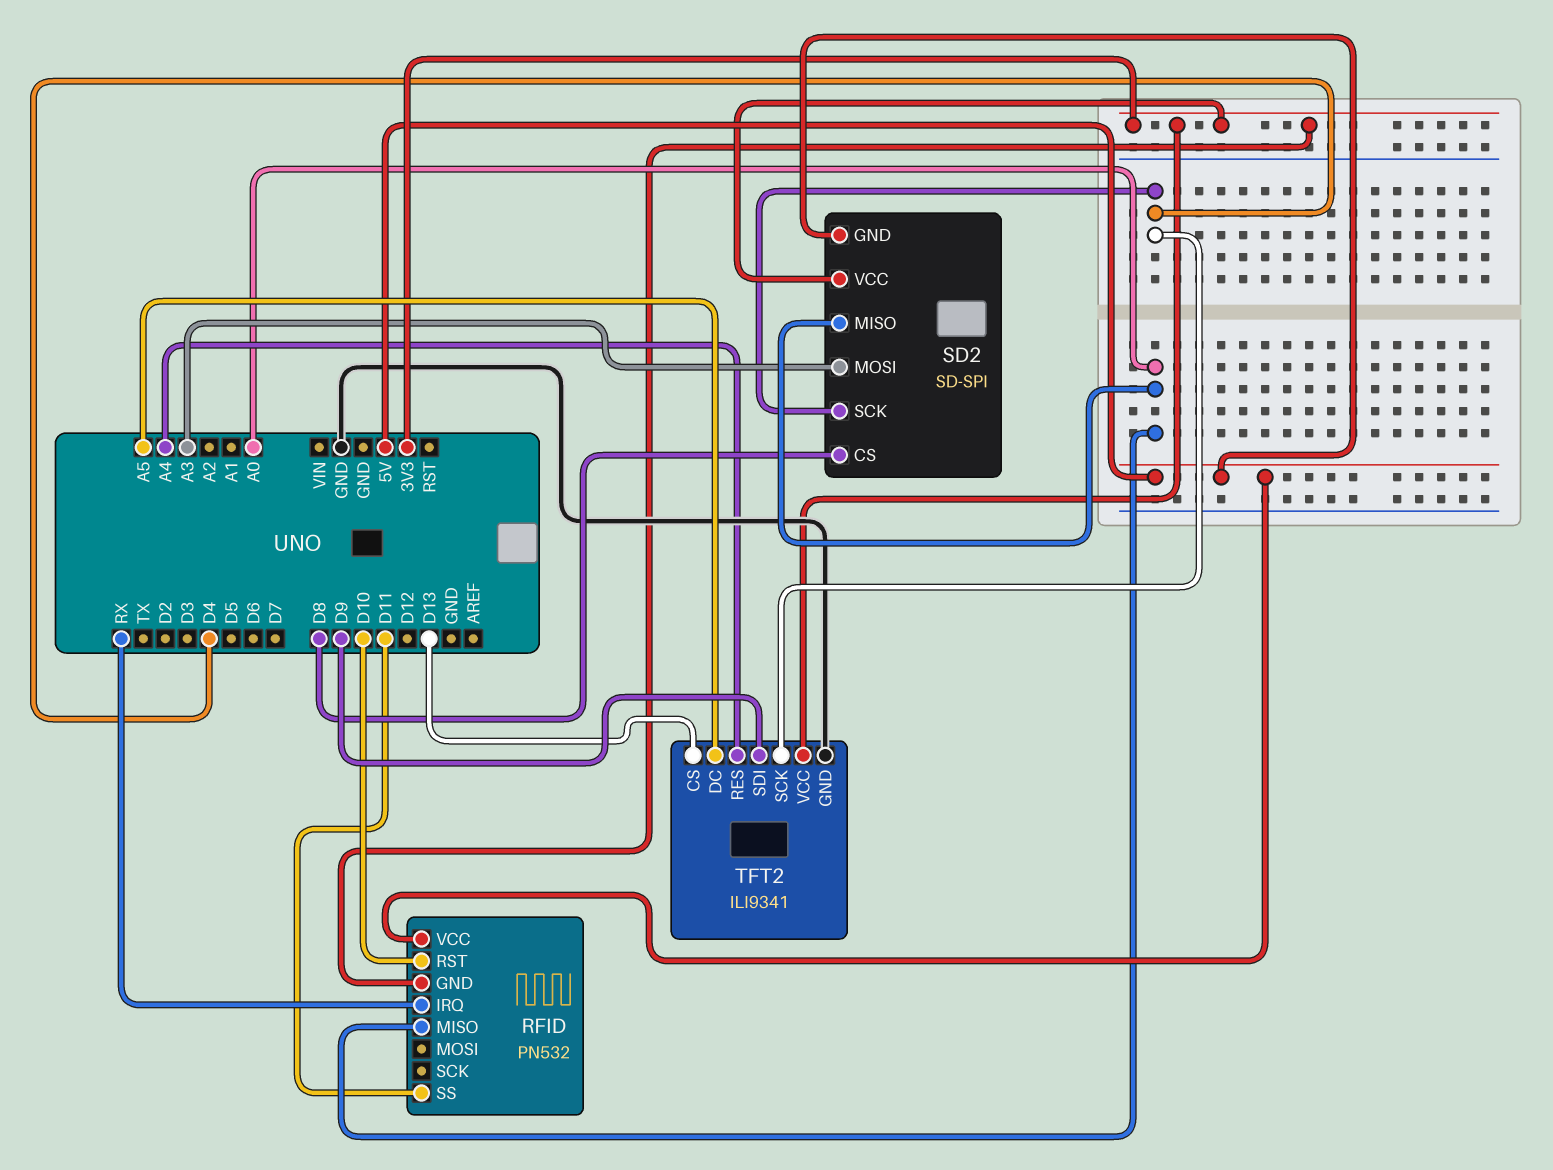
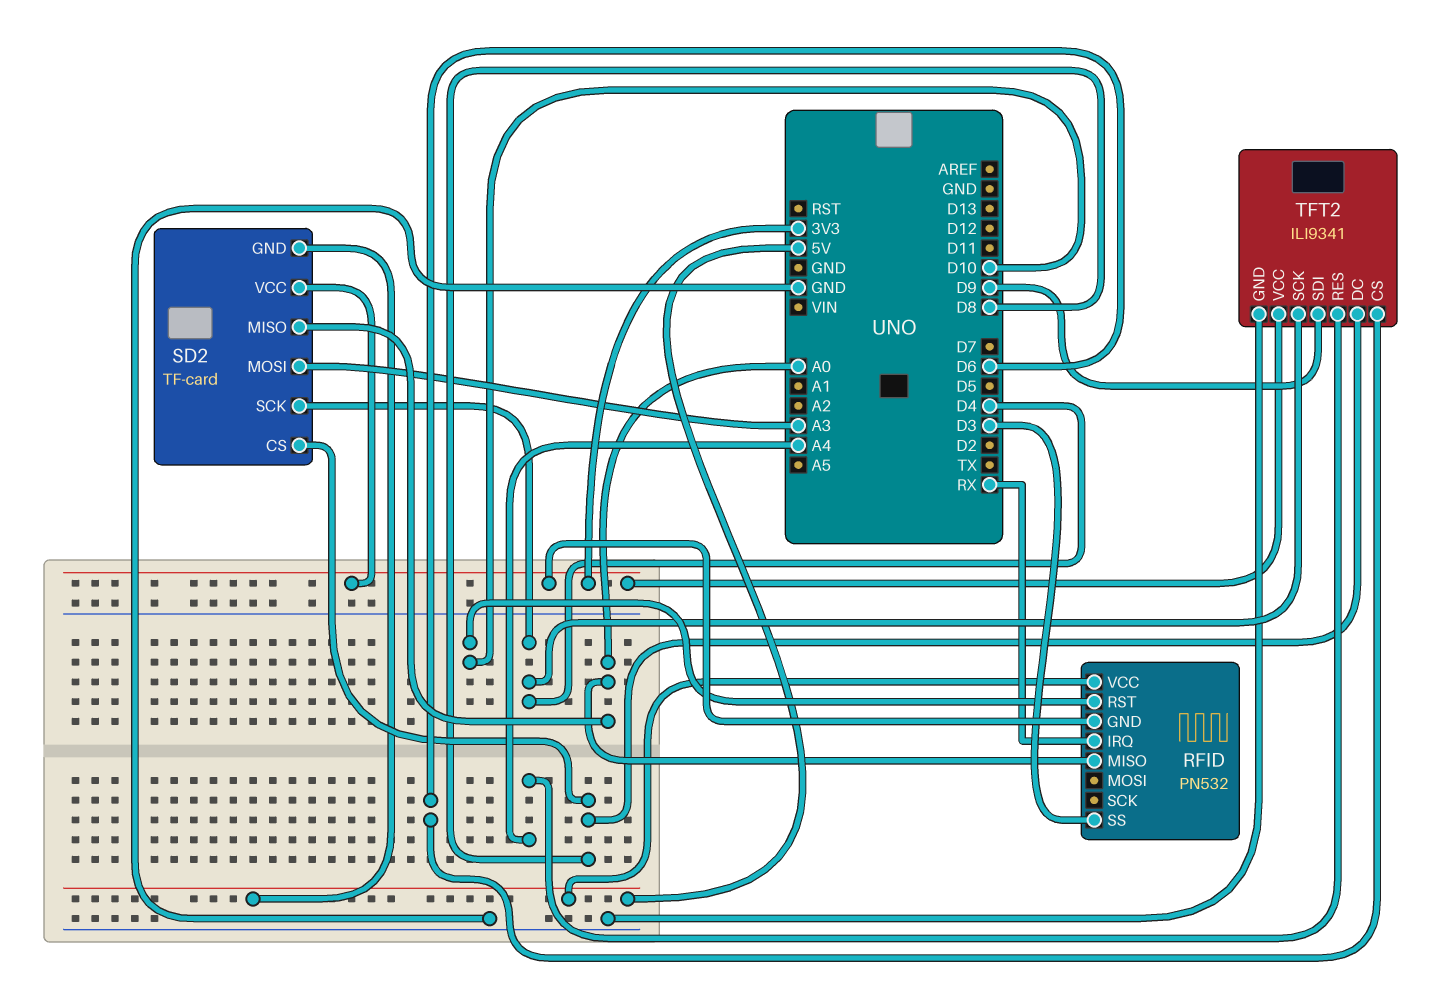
RFID pin SS: D11 -> D3
SD2: SD-SPI -> TF-card
TFT2 pin CS: D13 -> D6
TFT2 pin DC: A5 -> D8

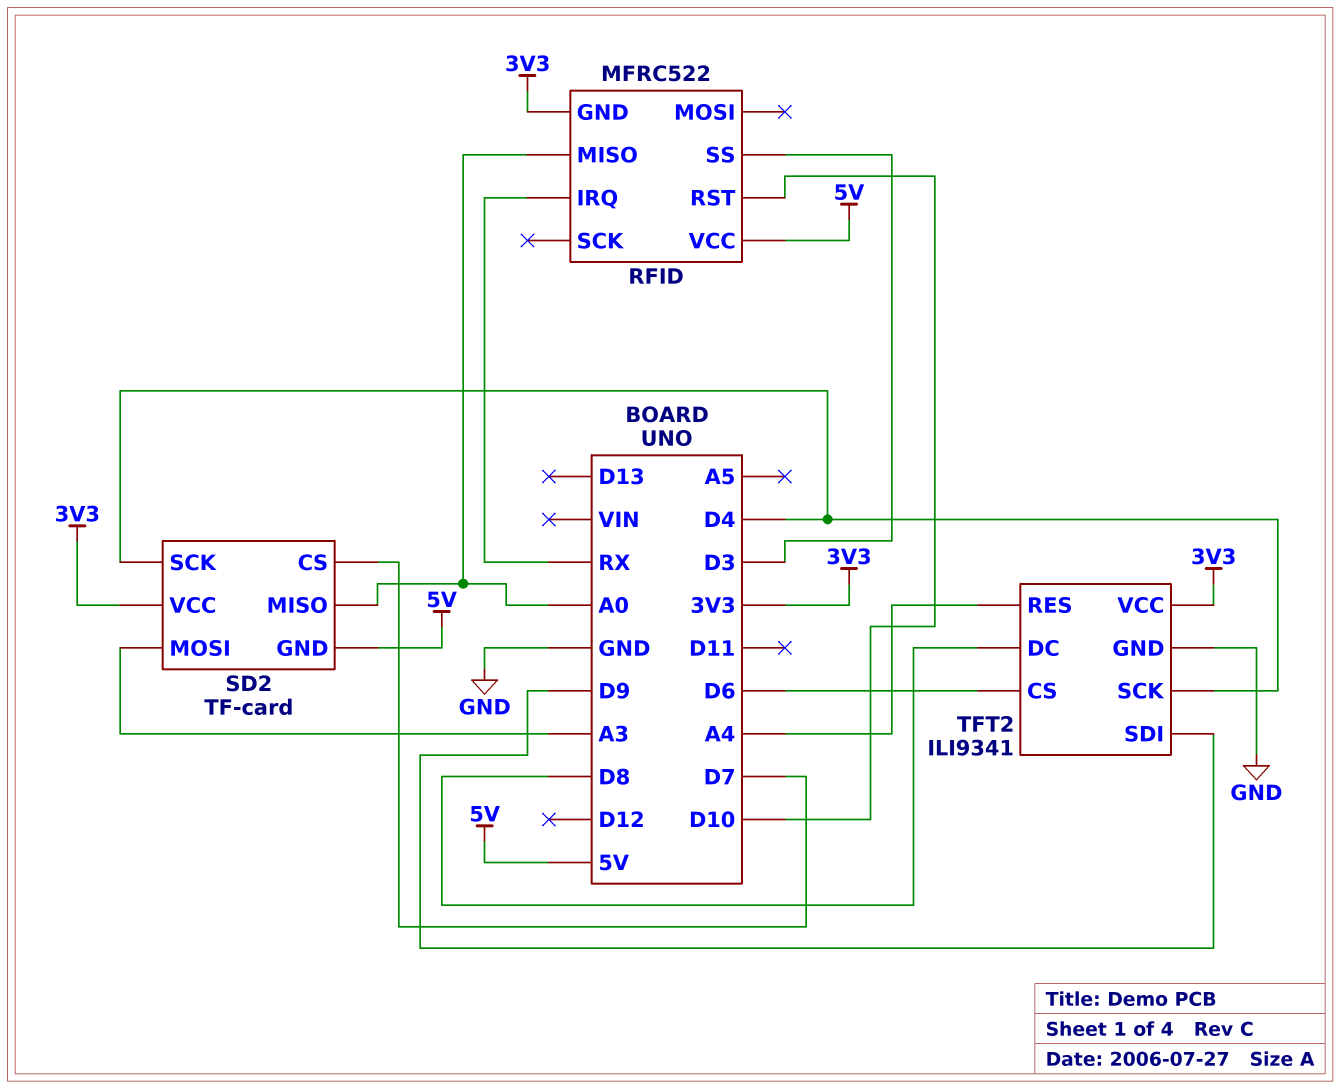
RFID: PN532 -> MFRC522
SD2 pin CS: D8 -> D7

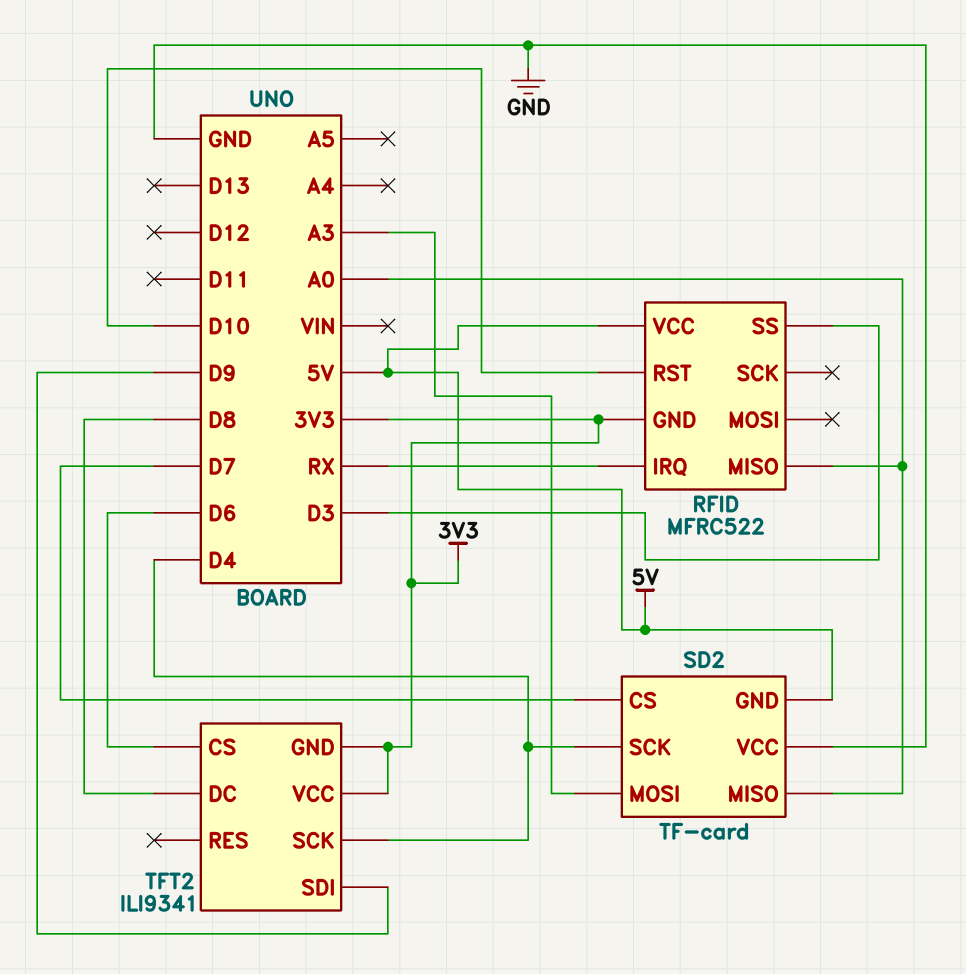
SD2 pin VCC: 3V3 -> GND
TFT2 pin GND: GND -> 3V3
TFT2 pin RES: A4 -> none

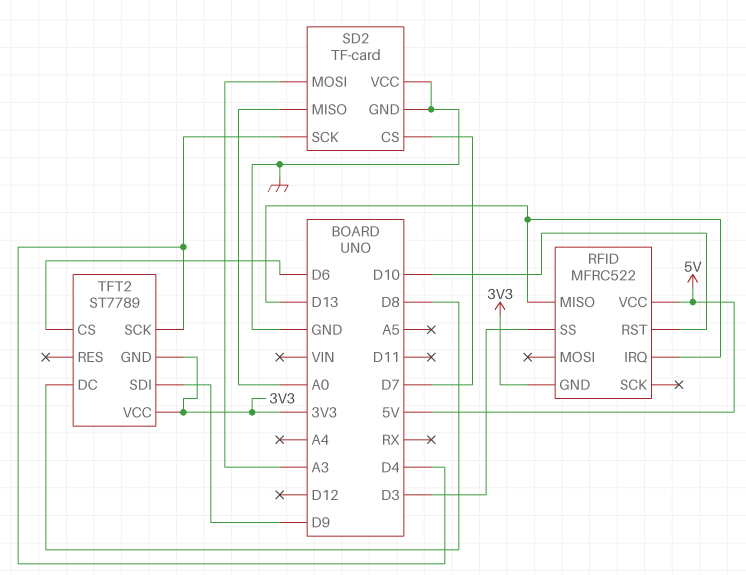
RFID pin IRQ: RX -> D13
RFID pin MISO: A0 -> D13
SD2 pin GND: 5V -> GND
TFT2: ILI9341 -> ST7789

